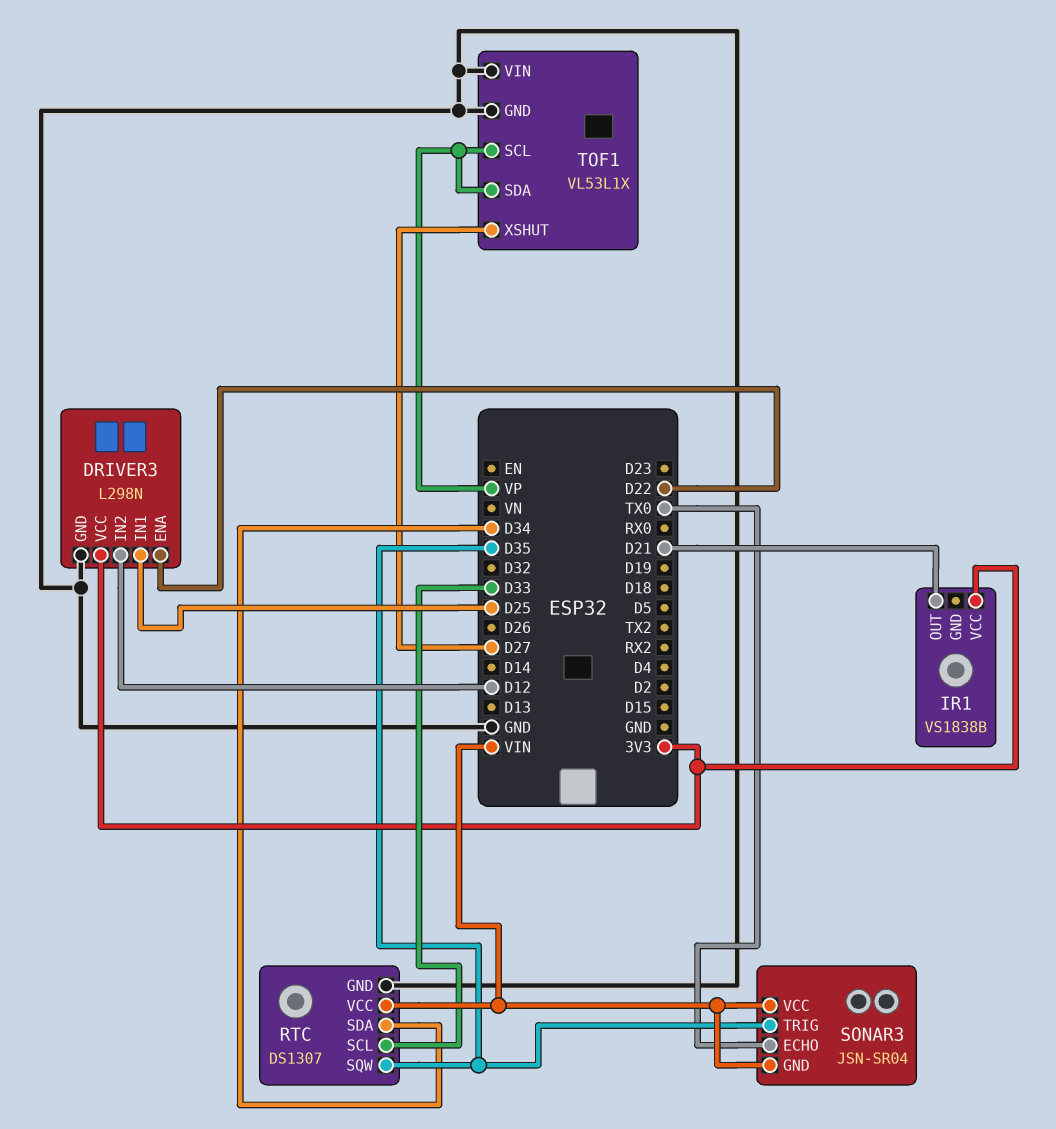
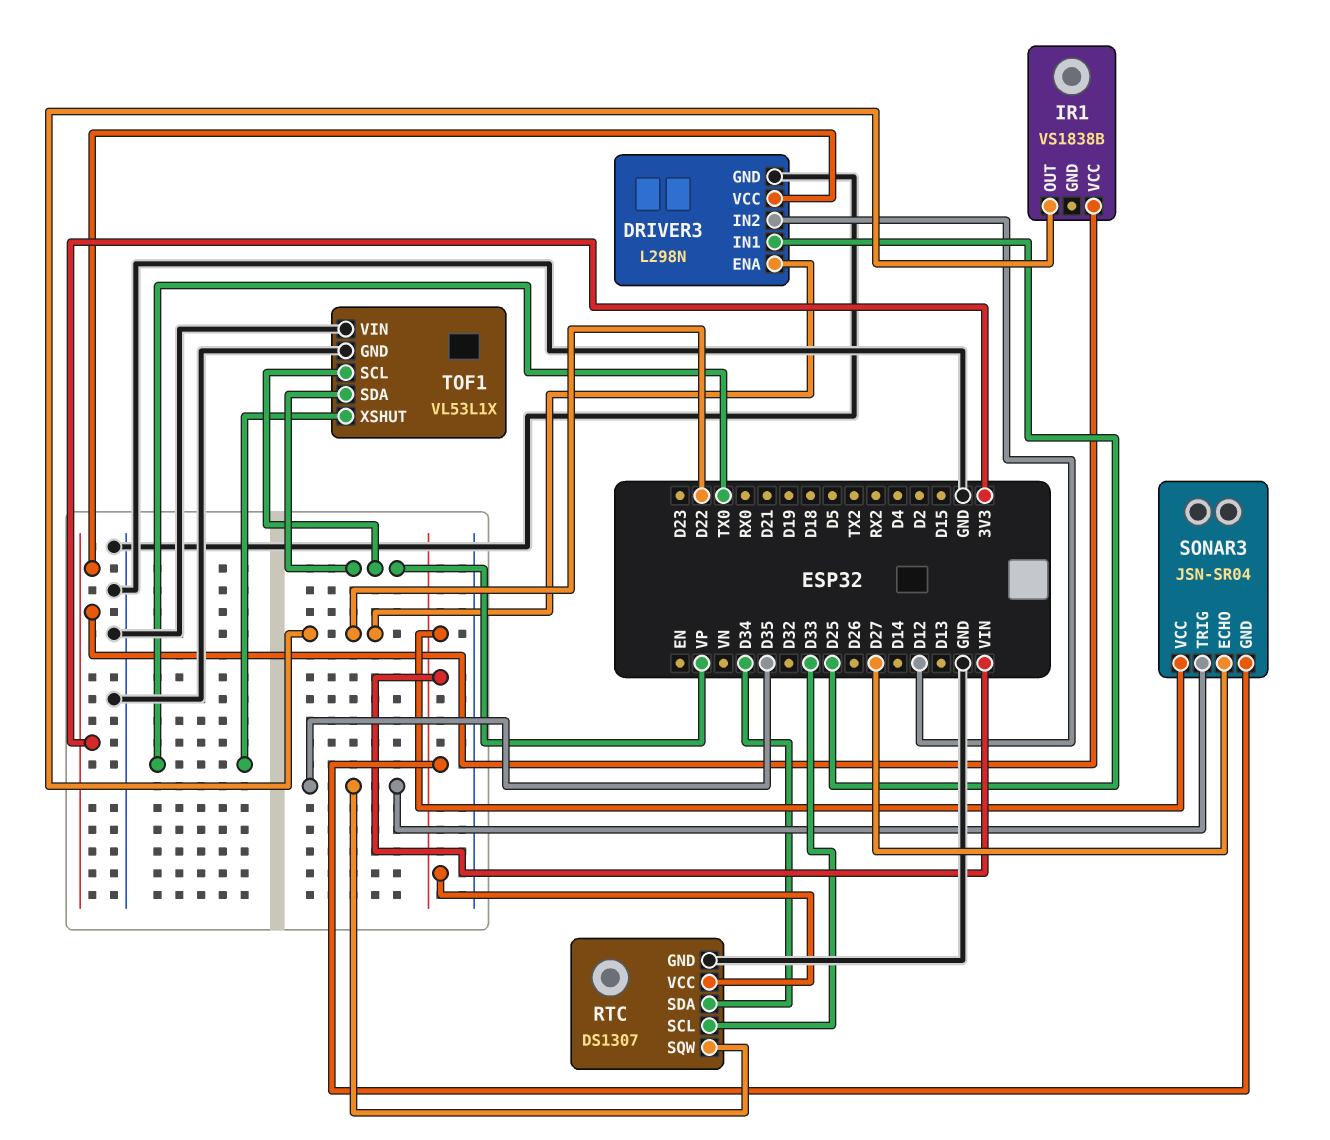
IR1 pin OUT: D21 -> D22
SONAR3 pin ECHO: TX0 -> D27
TOF1 pin XSHUT: D27 -> TX0

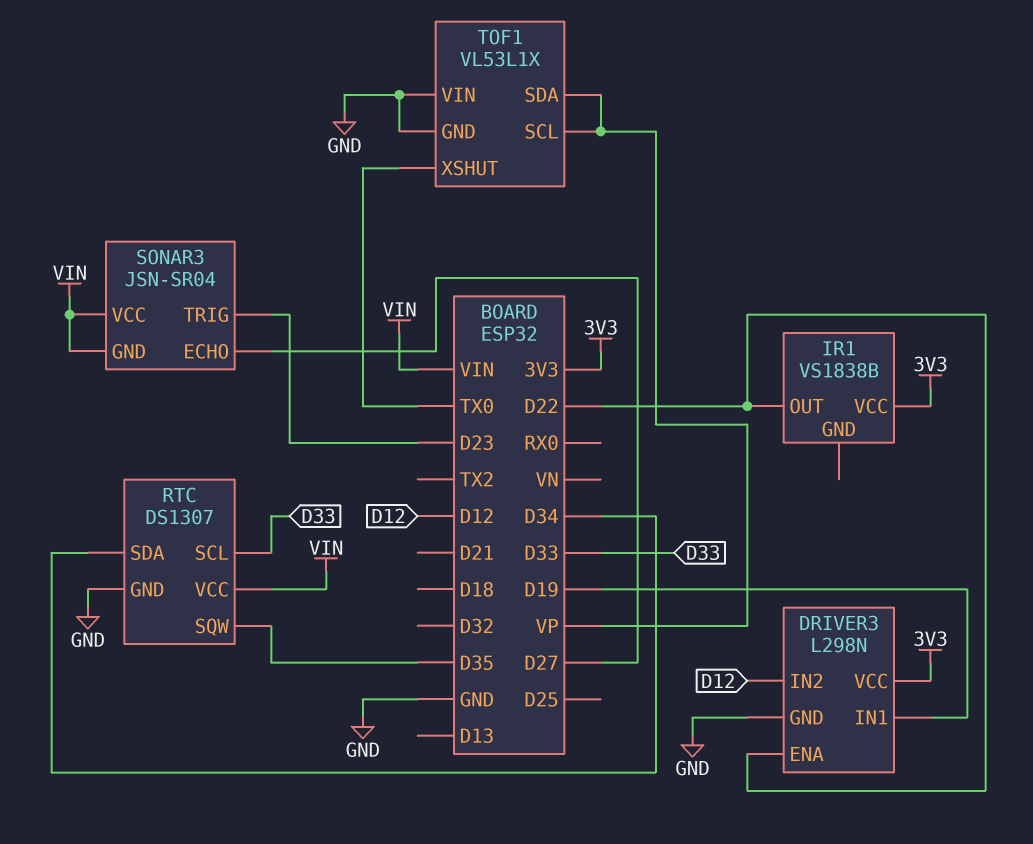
DRIVER3 pin IN1: D25 -> D19
SONAR3 pin TRIG: D35 -> D23

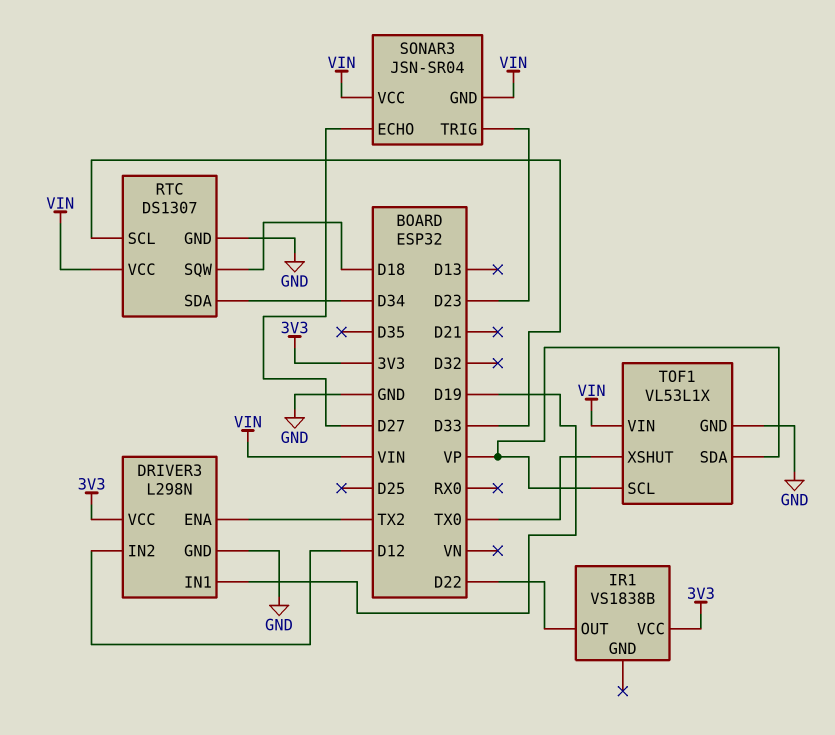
DRIVER3 pin ENA: D22 -> TX2
RTC pin SQW: D35 -> D18
TOF1 pin VIN: GND -> VIN

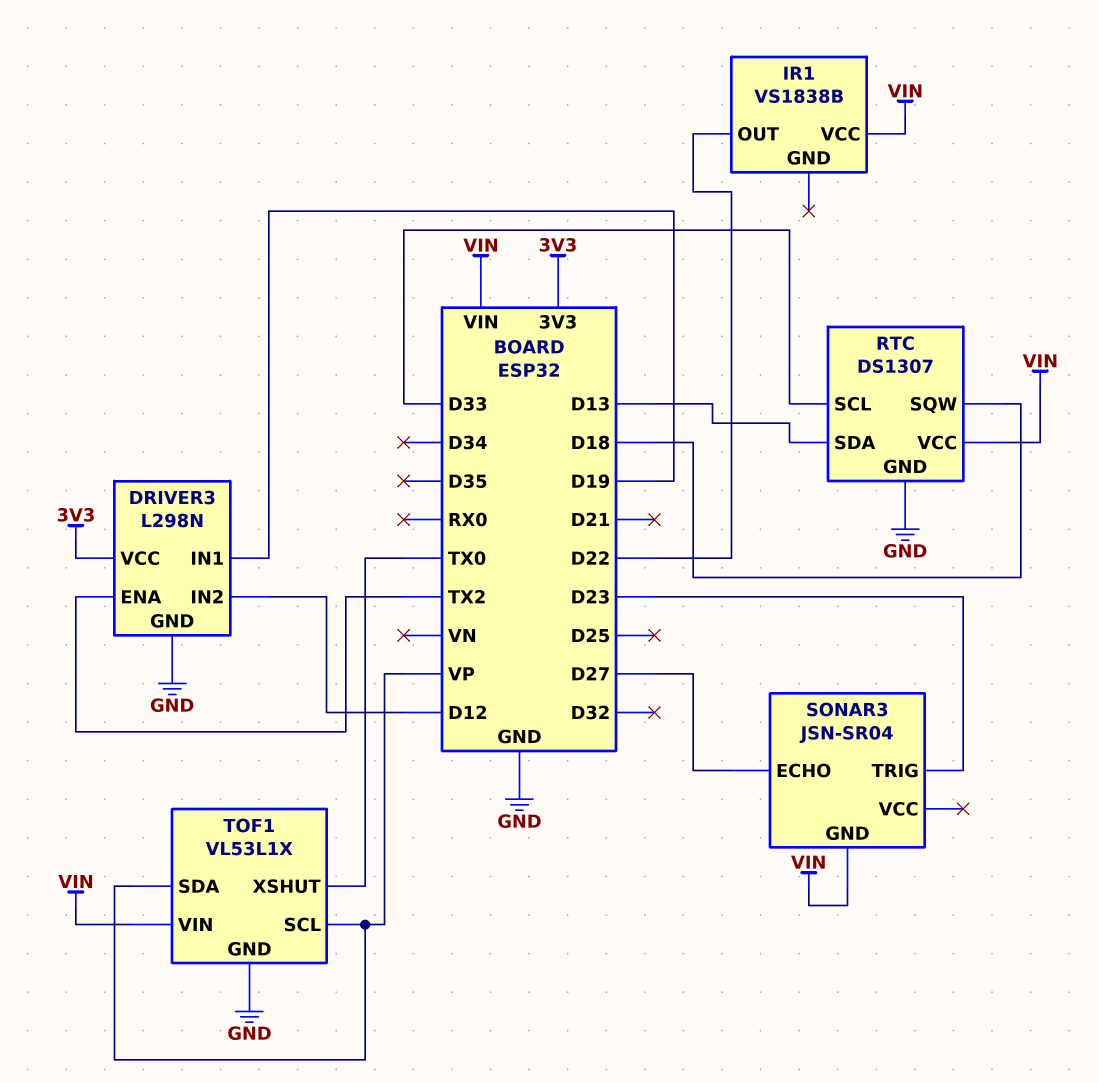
IR1 pin VCC: 3V3 -> VIN
RTC pin SDA: D34 -> D13
SONAR3 pin VCC: VIN -> none

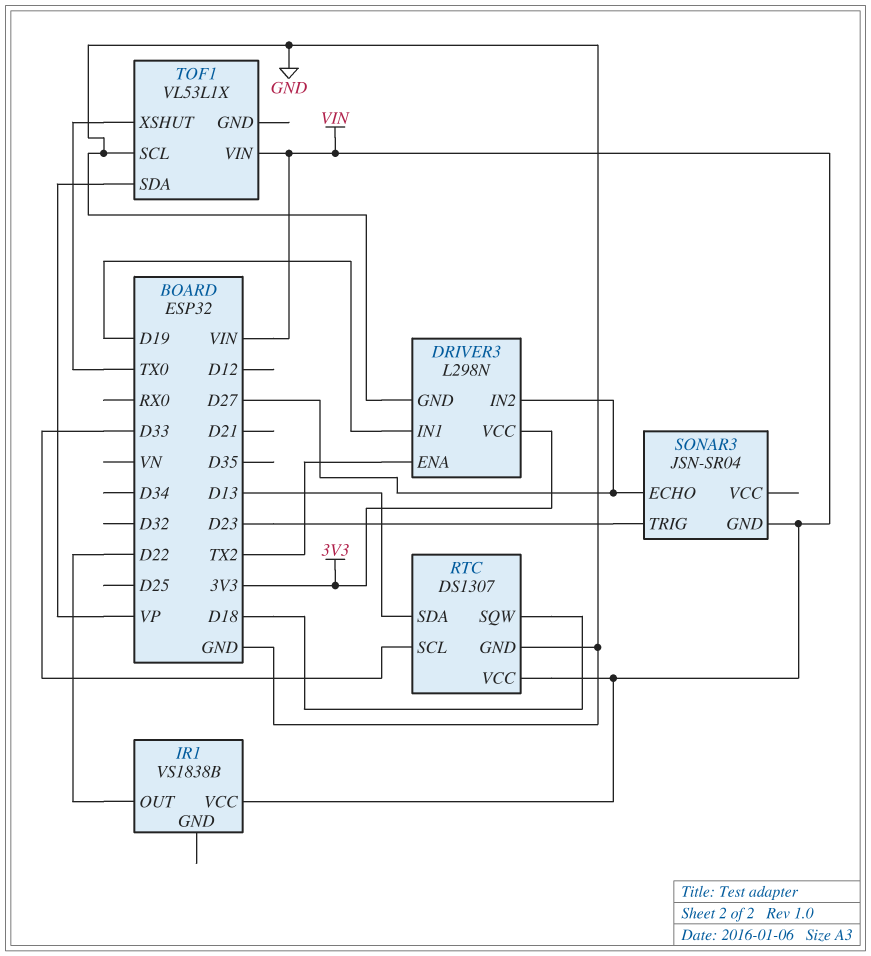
DRIVER3 pin IN2: D12 -> D27
TOF1 pin GND: GND -> none
TOF1 pin SCL: VP -> GND

